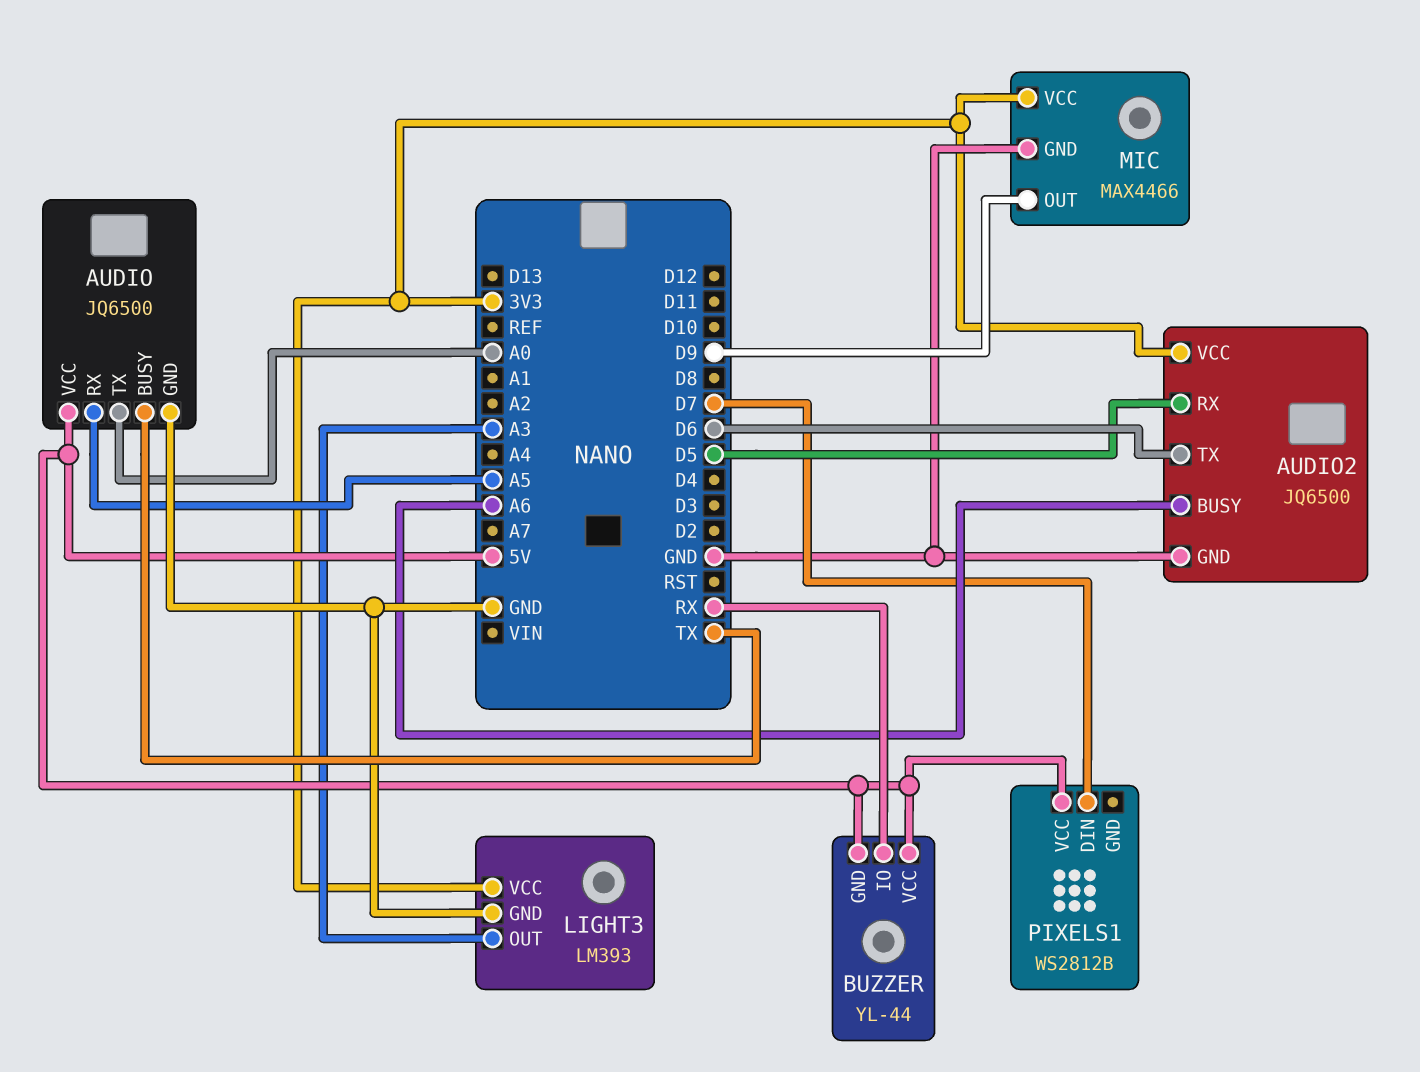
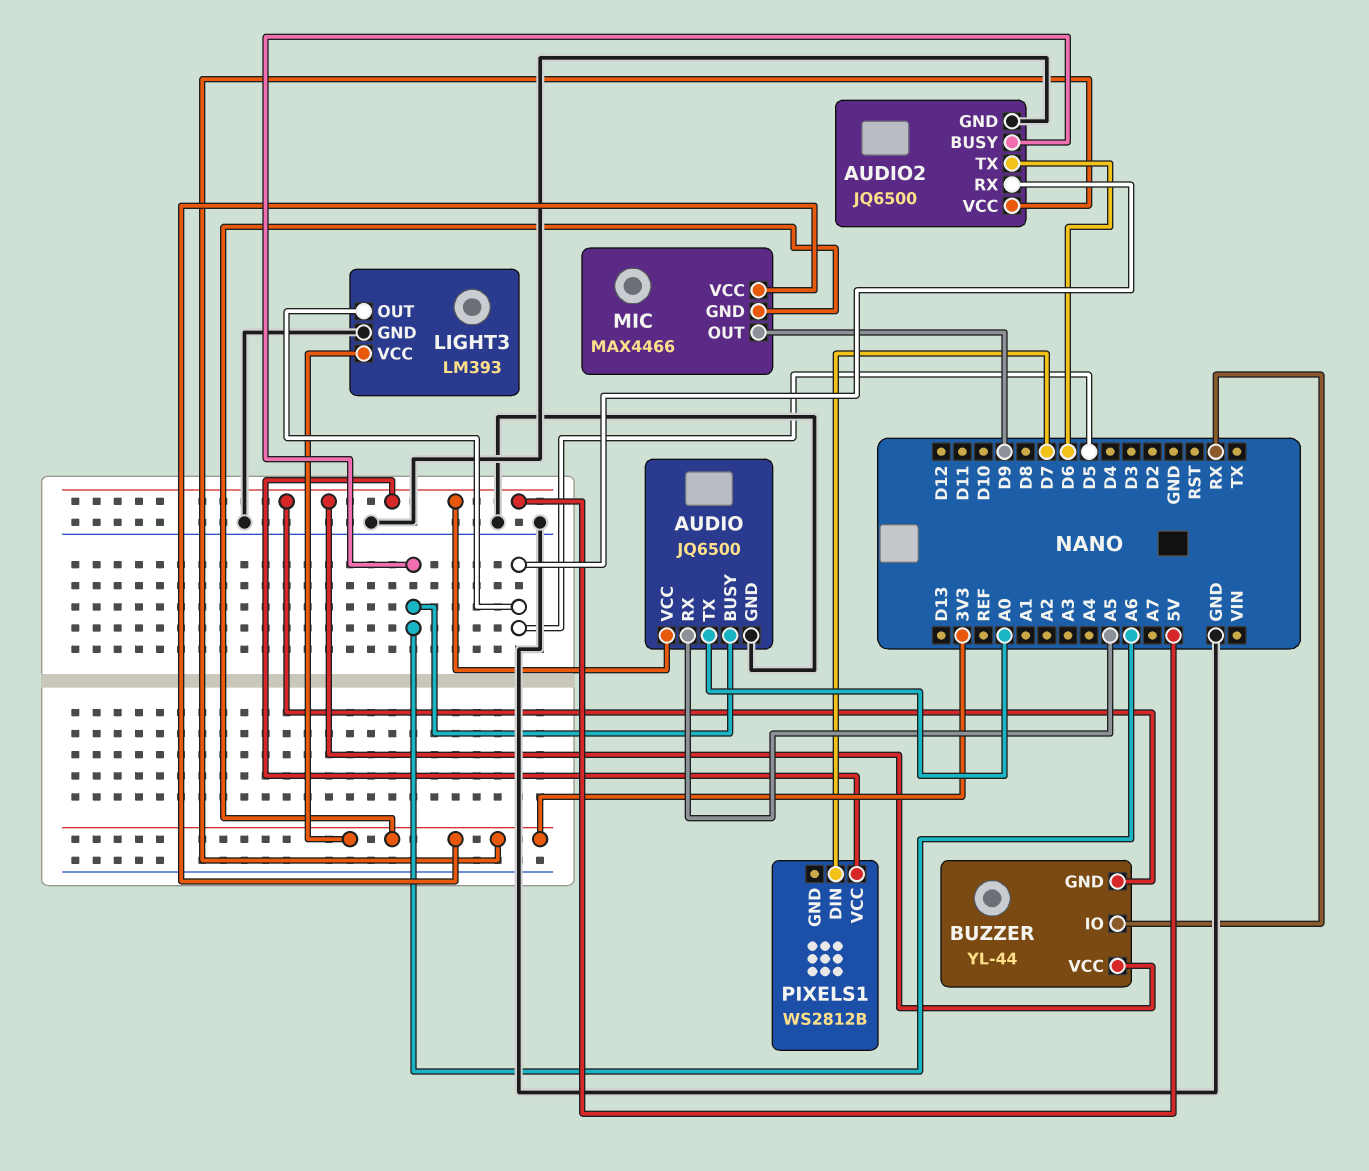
AUDIO pin BUSY: TX -> A6
LIGHT3 pin OUT: A3 -> D5
MIC pin GND: GND -> 3V3

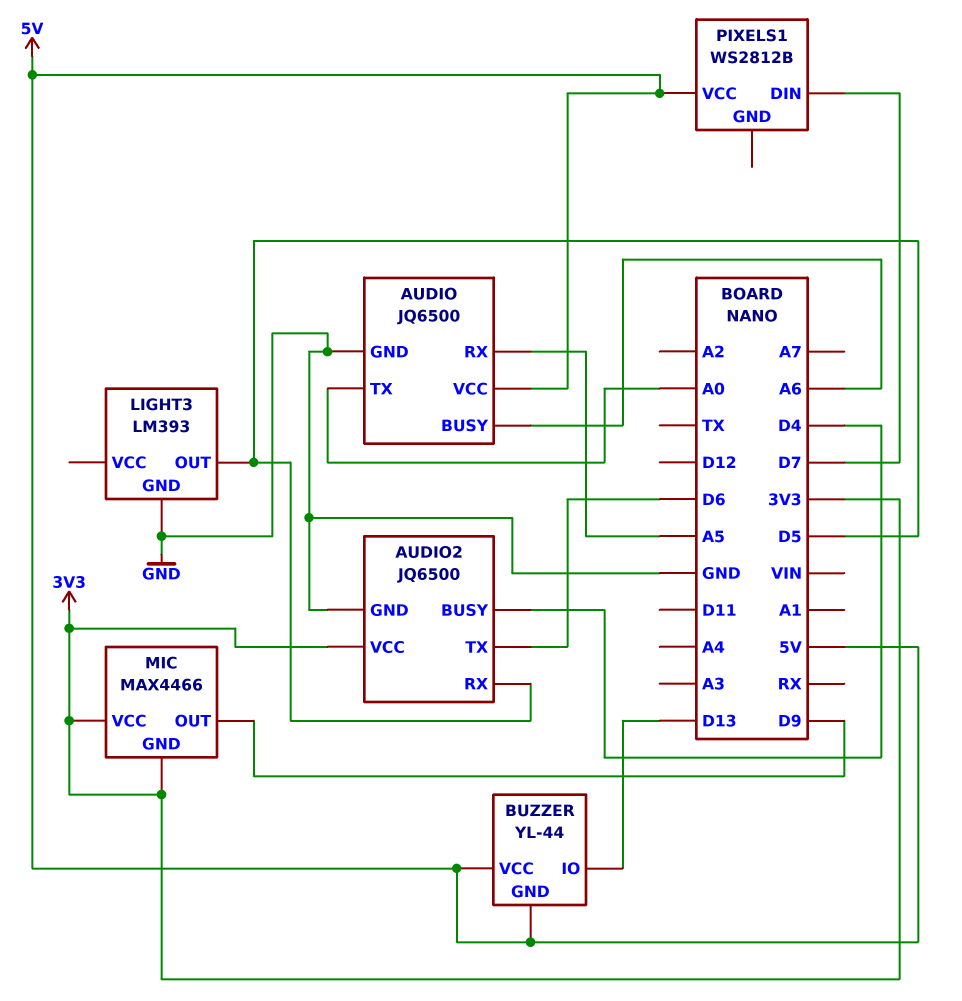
AUDIO2 pin BUSY: A6 -> D4
BUZZER pin IO: RX -> D13
LIGHT3 pin VCC: 3V3 -> none

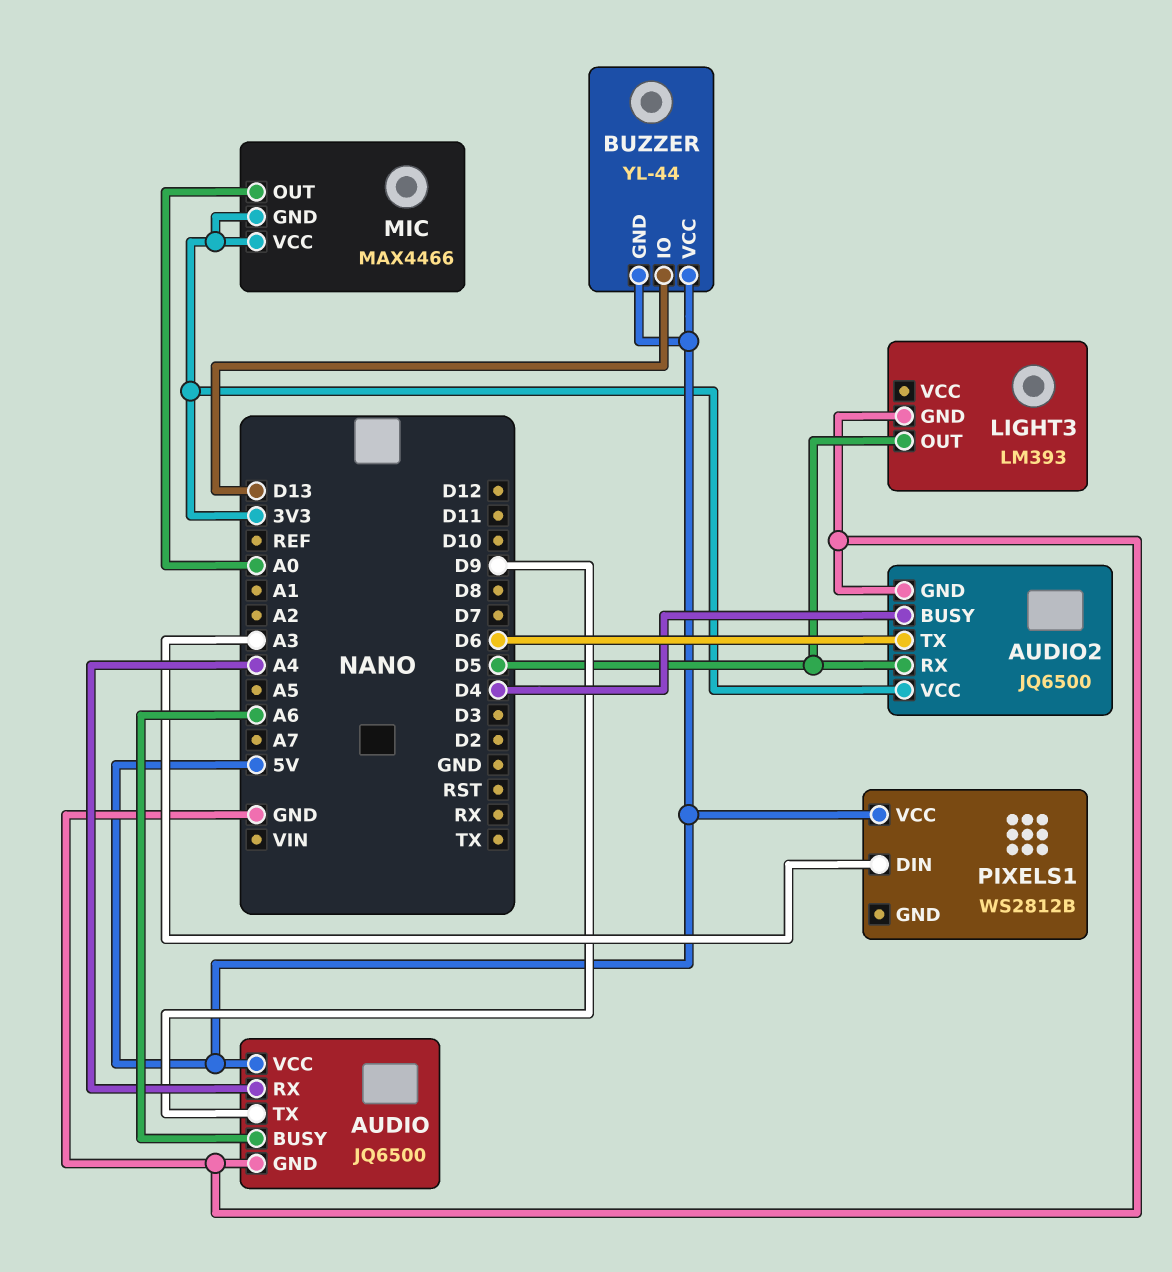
AUDIO pin RX: A5 -> A4
AUDIO pin TX: A0 -> D9
MIC pin OUT: D9 -> A0
PIXELS1 pin DIN: D7 -> A3

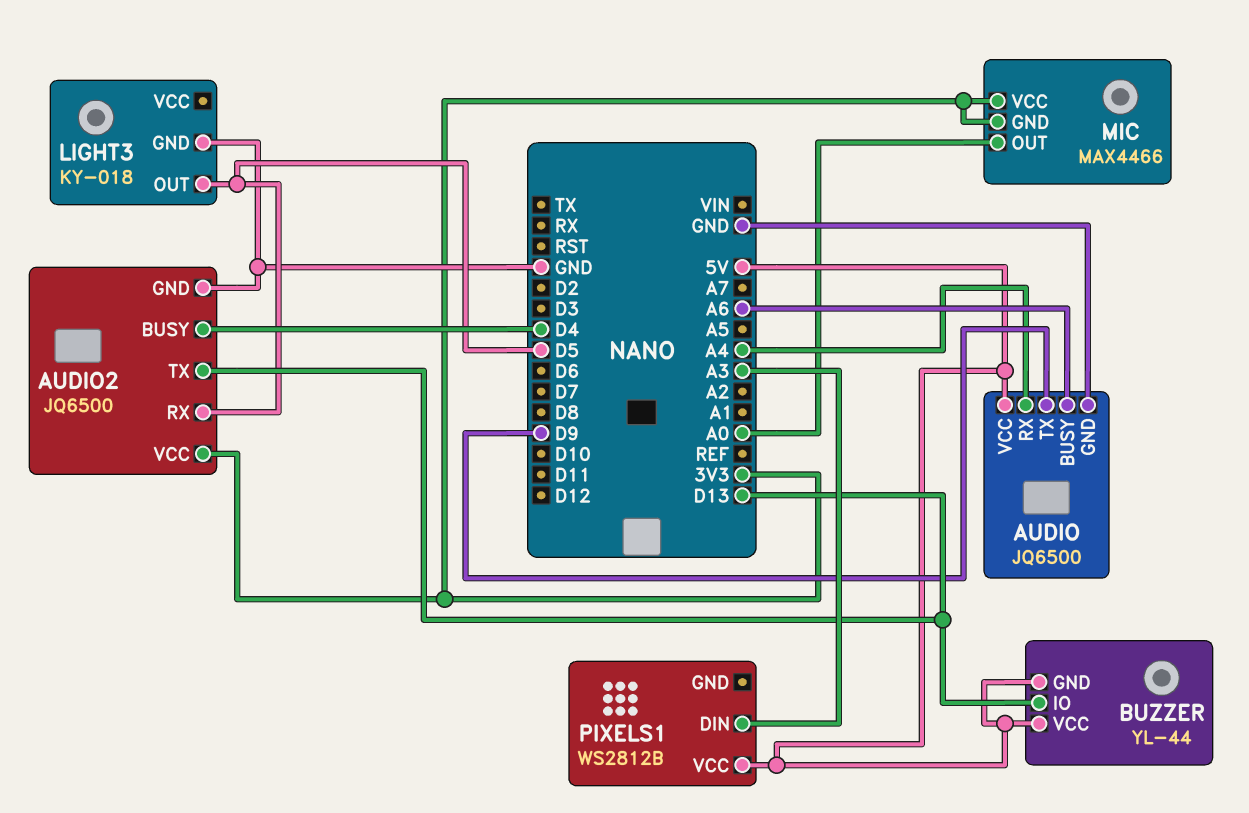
AUDIO2 pin TX: D6 -> D13
LIGHT3: LM393 -> KY-018

